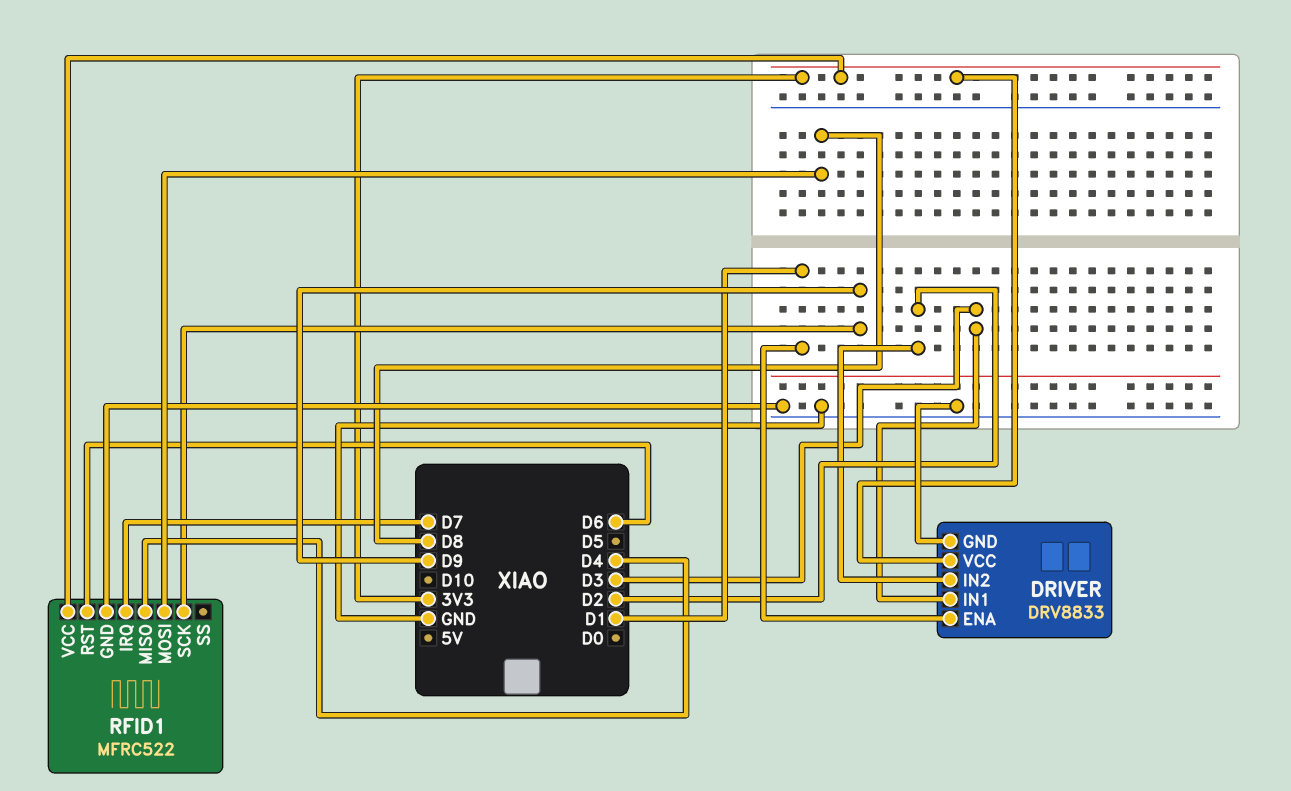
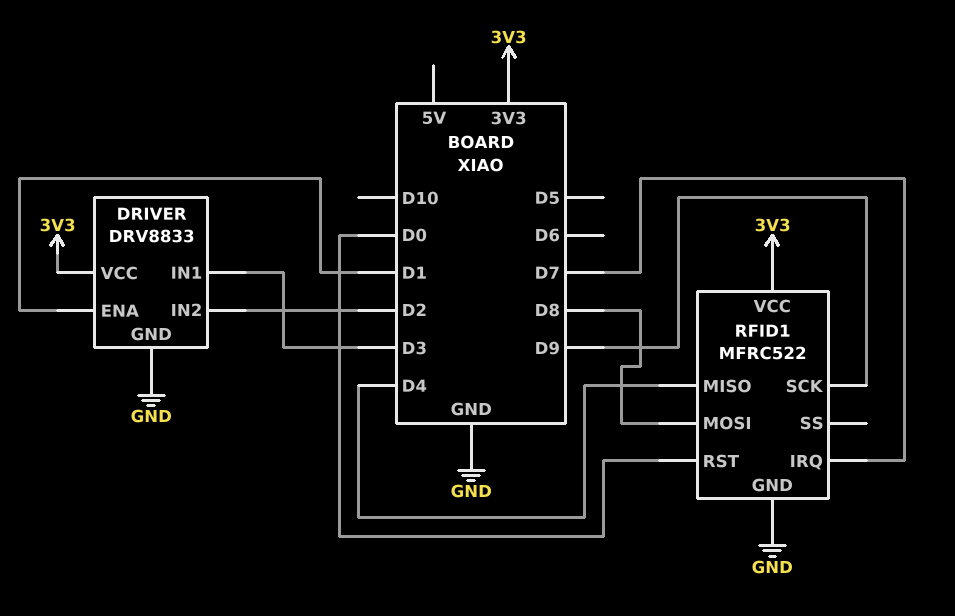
RFID1 pin RST: D6 -> D0

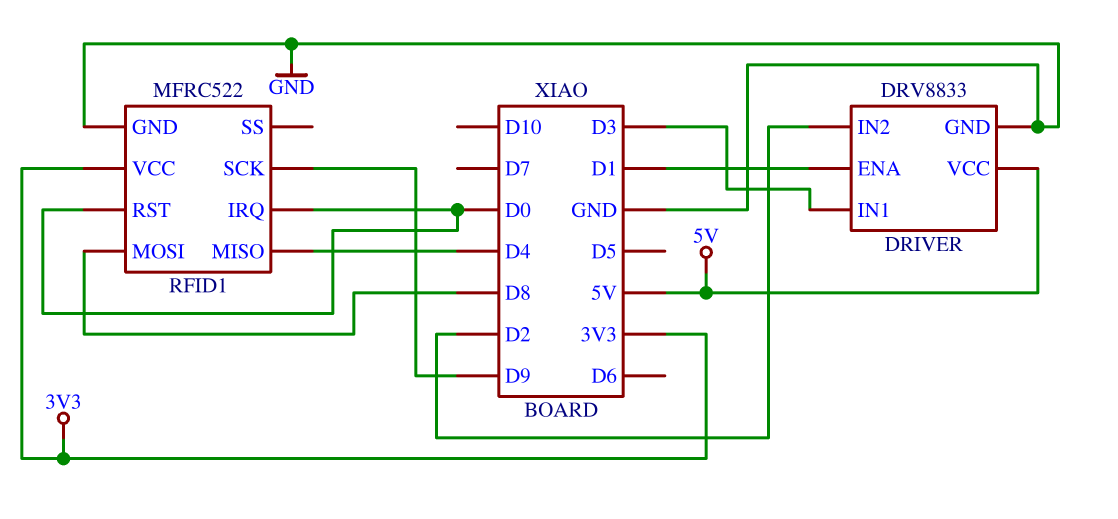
DRIVER pin VCC: 3V3 -> 5V
RFID1 pin IRQ: D7 -> D0

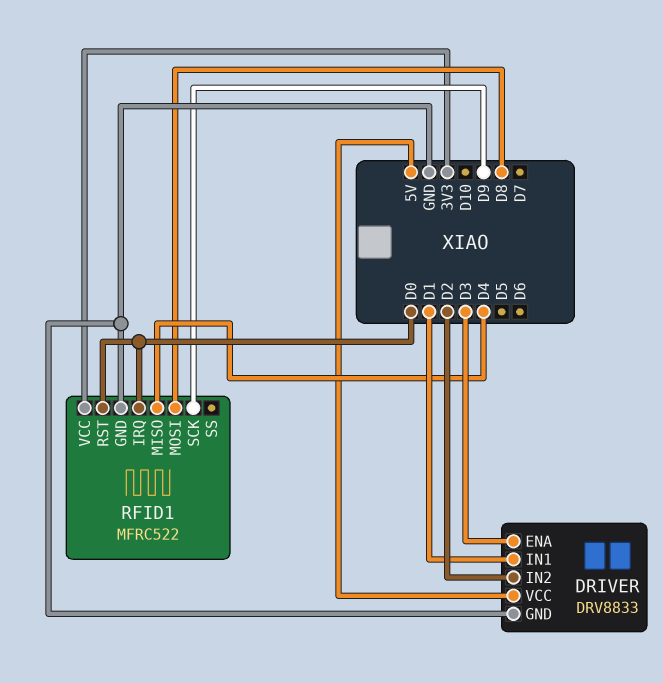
DRIVER pin ENA: D1 -> D3
DRIVER pin IN1: D3 -> D1

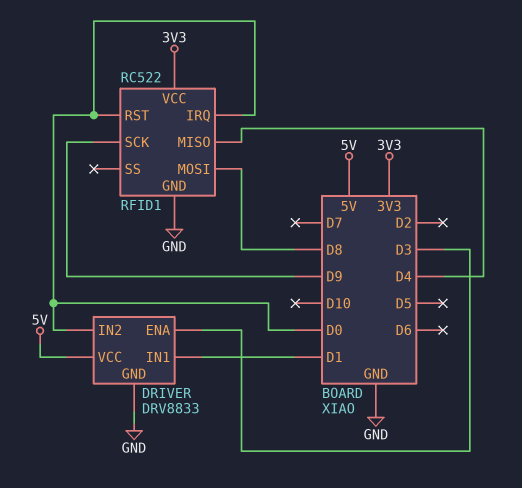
DRIVER pin IN2: D2 -> D0
RFID1: MFRC522 -> RC522

